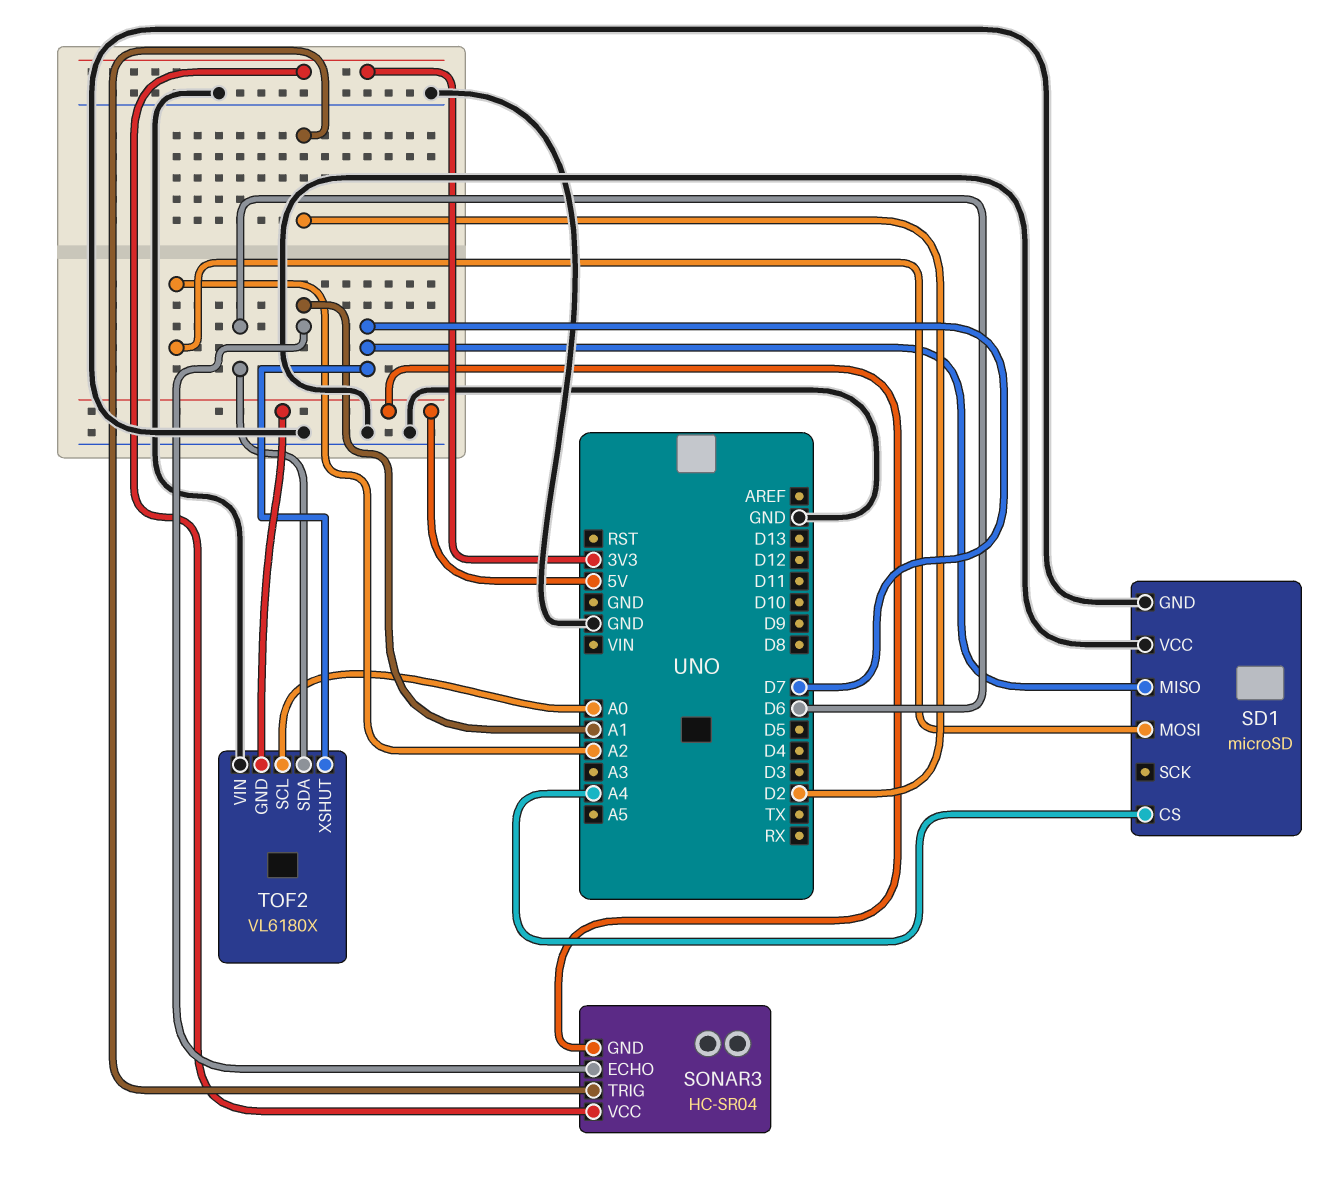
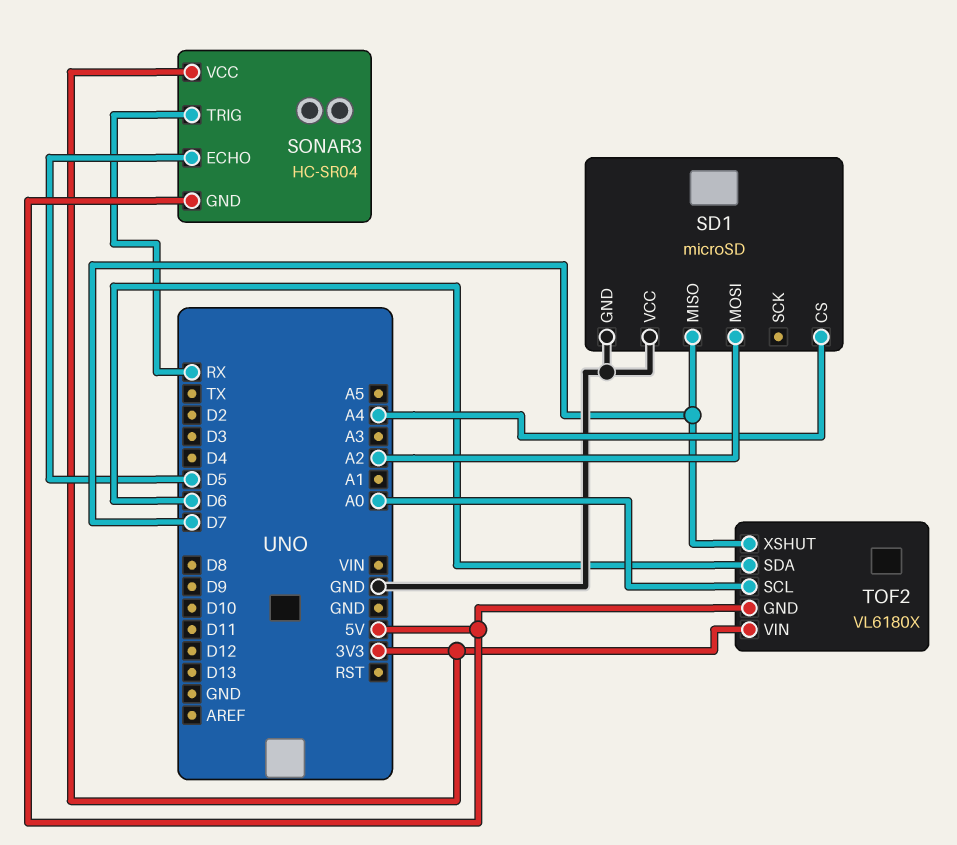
SONAR3 pin ECHO: A1 -> D5
SONAR3 pin TRIG: D2 -> RX
TOF2 pin VIN: GND -> 3V3

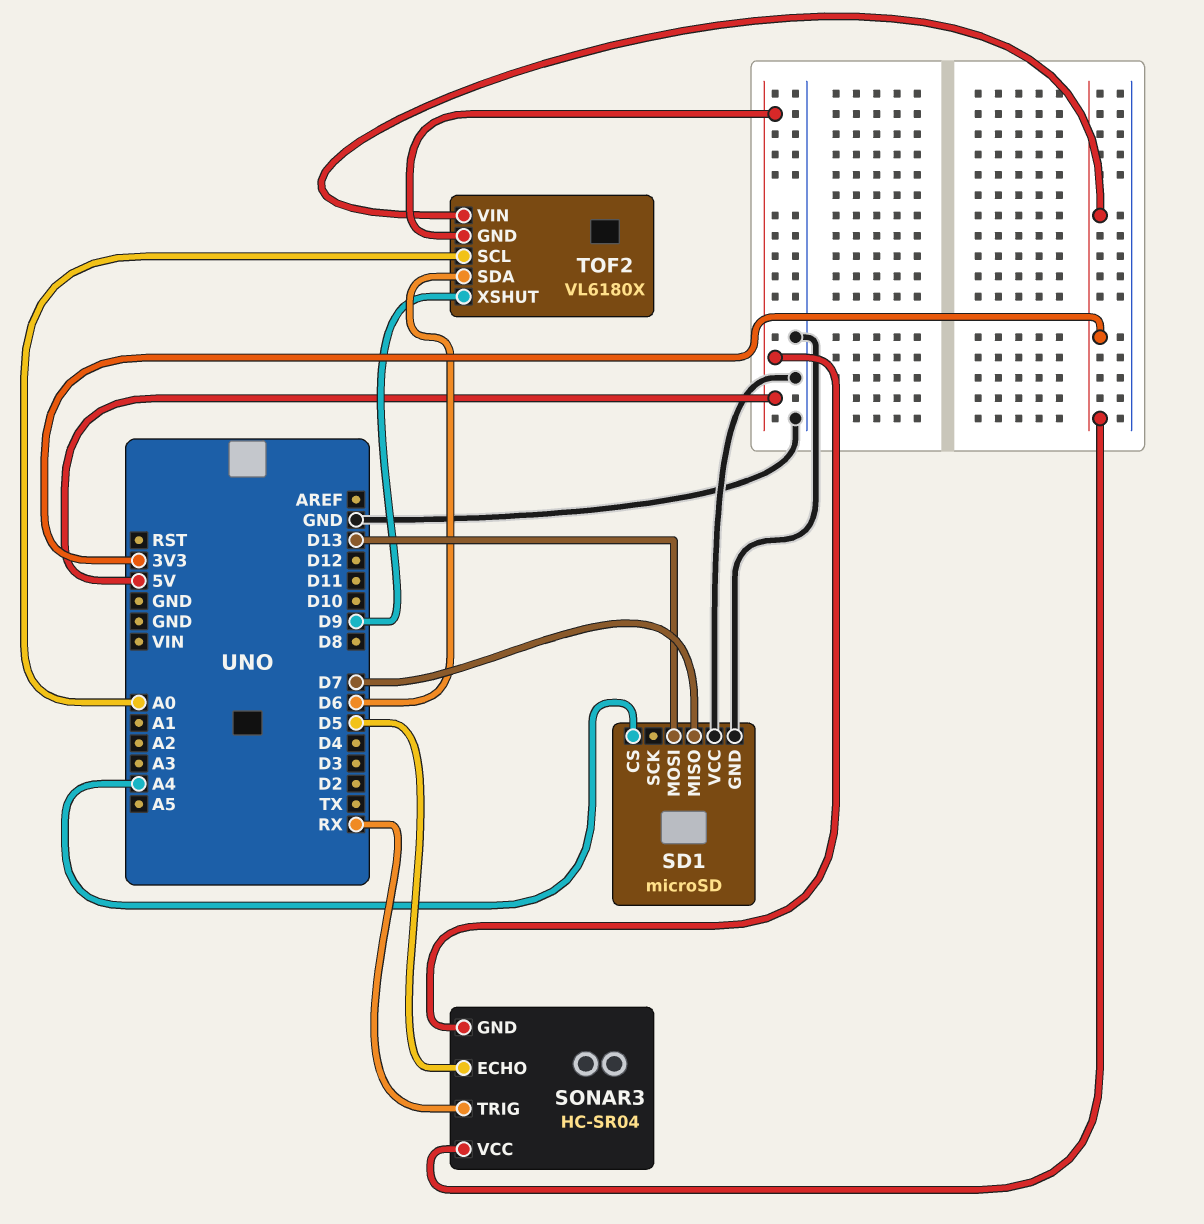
SD1 pin MOSI: A2 -> D13
TOF2 pin XSHUT: D7 -> D9

